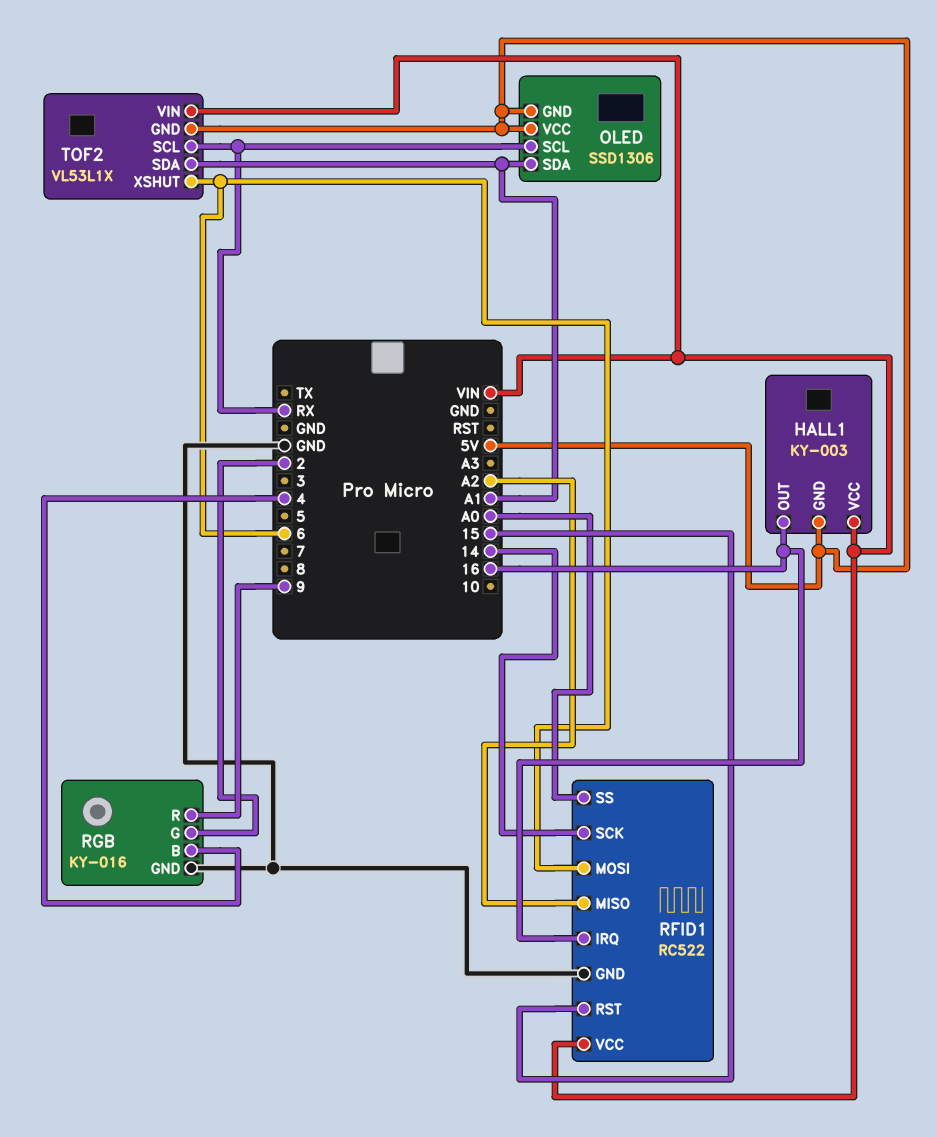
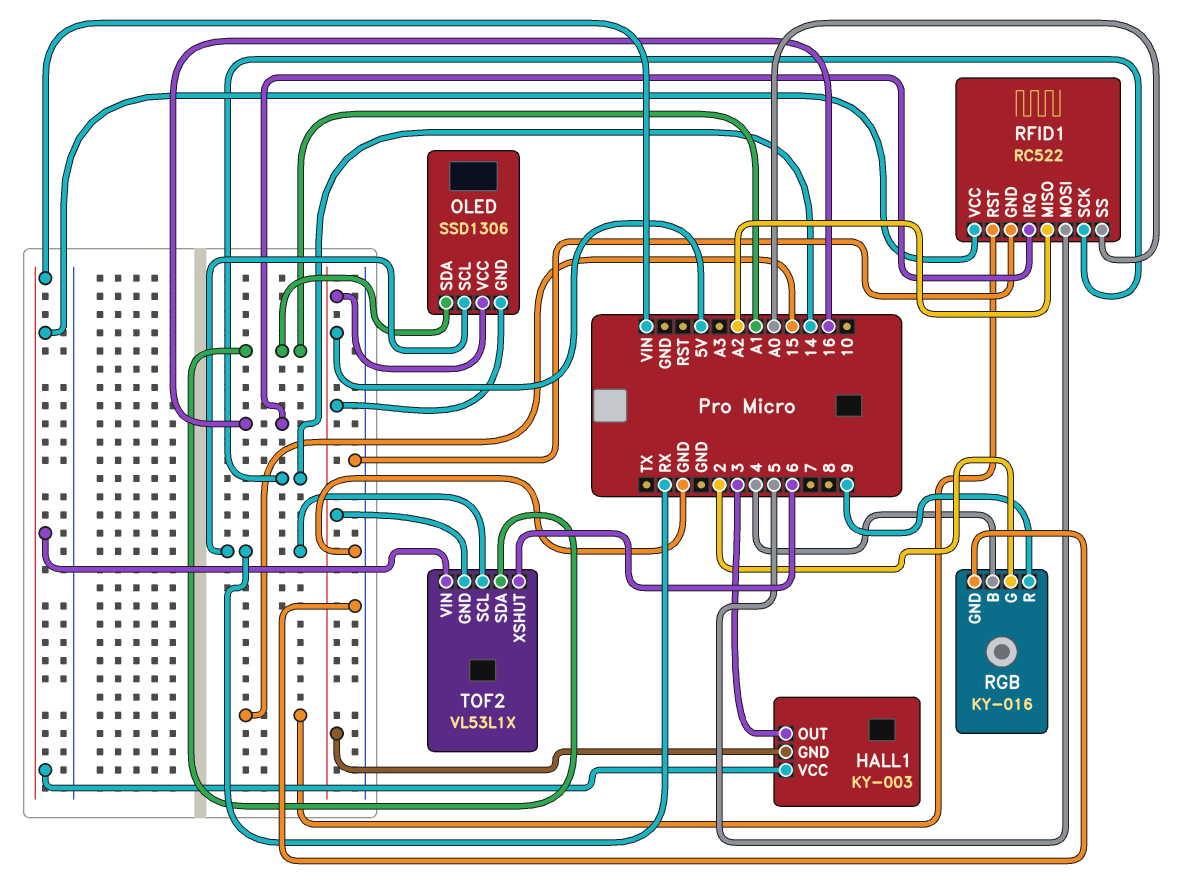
HALL1 pin OUT: 16 -> 3
RFID1 pin MOSI: 6 -> 5

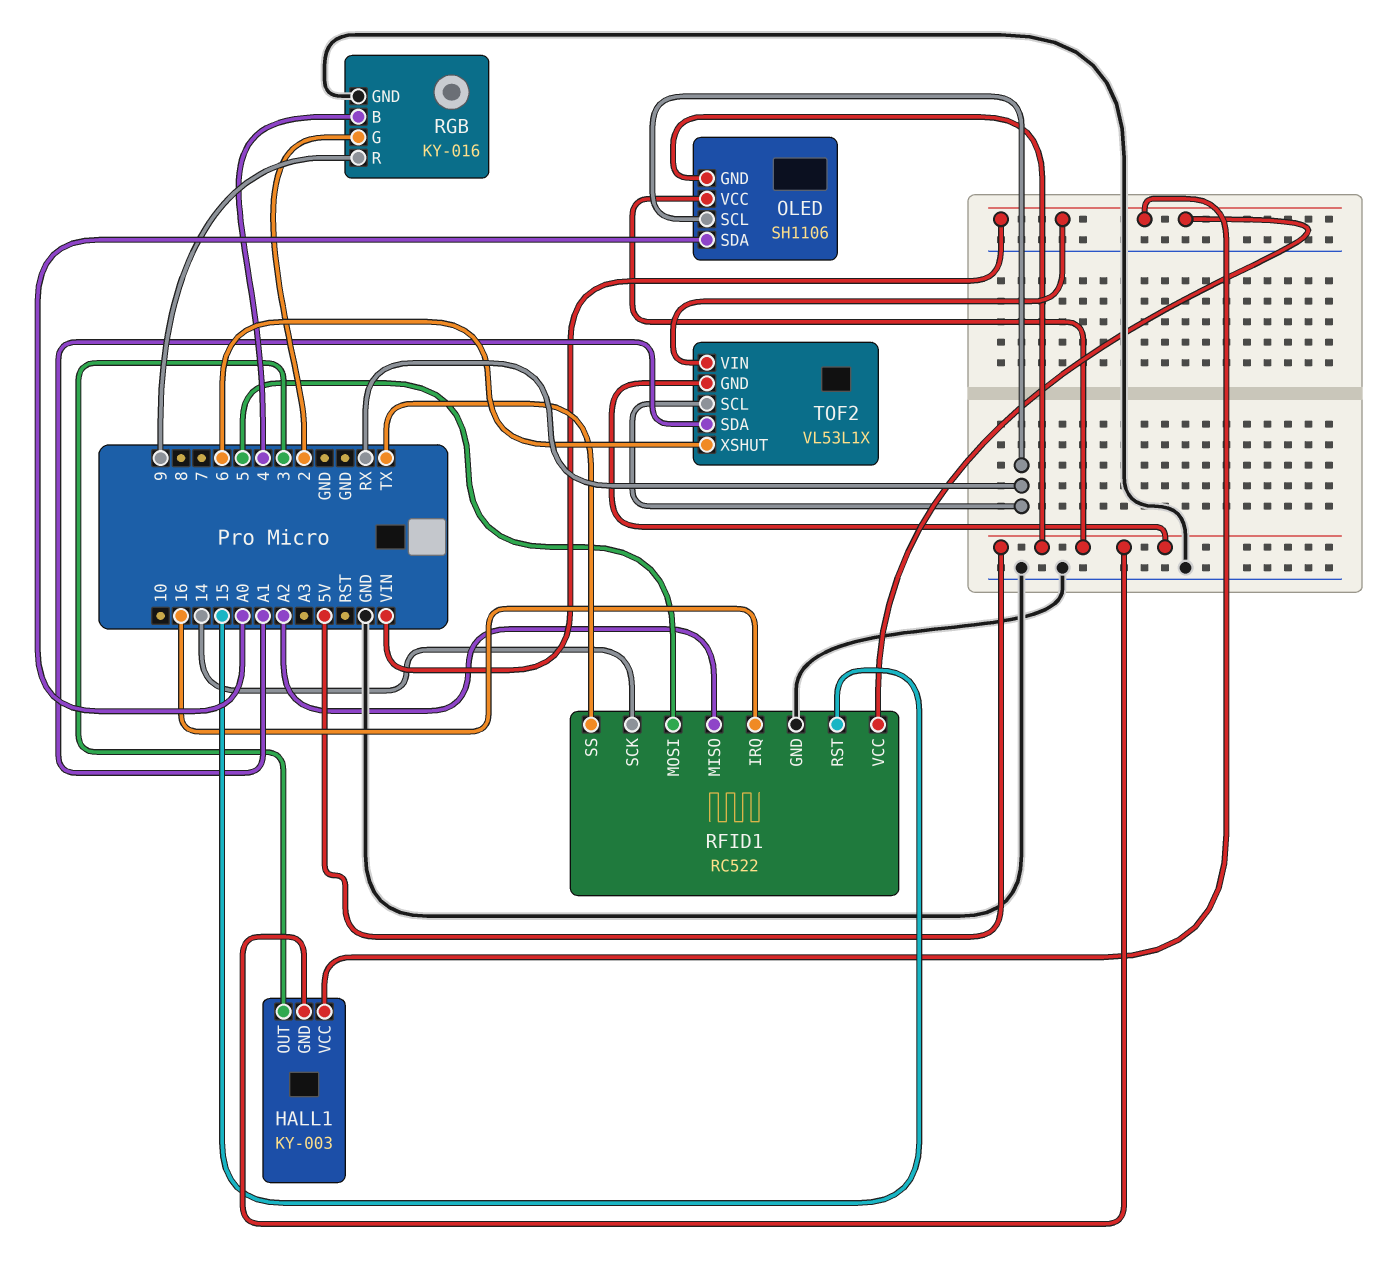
OLED: SSD1306 -> SH1106
OLED pin SDA: A1 -> A0
RFID1 pin SS: A0 -> TX

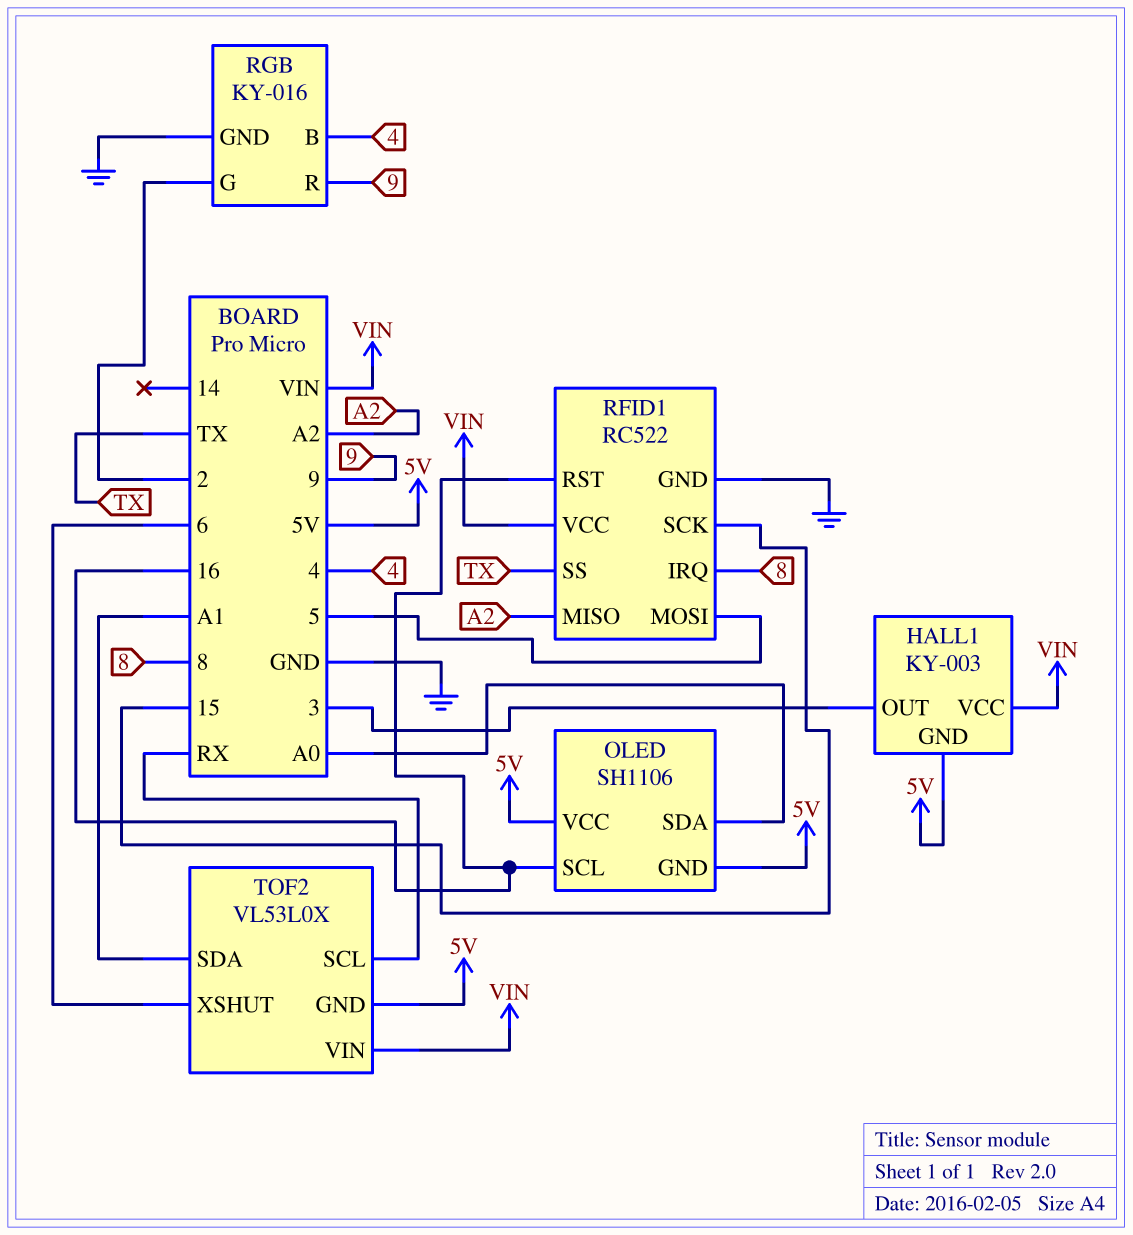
OLED pin SCL: RX -> 16
RFID1 pin IRQ: 16 -> 8
RFID1 pin RST: 15 -> 16
RFID1 pin SCK: 14 -> 15
TOF2: VL53L1X -> VL53L0X

